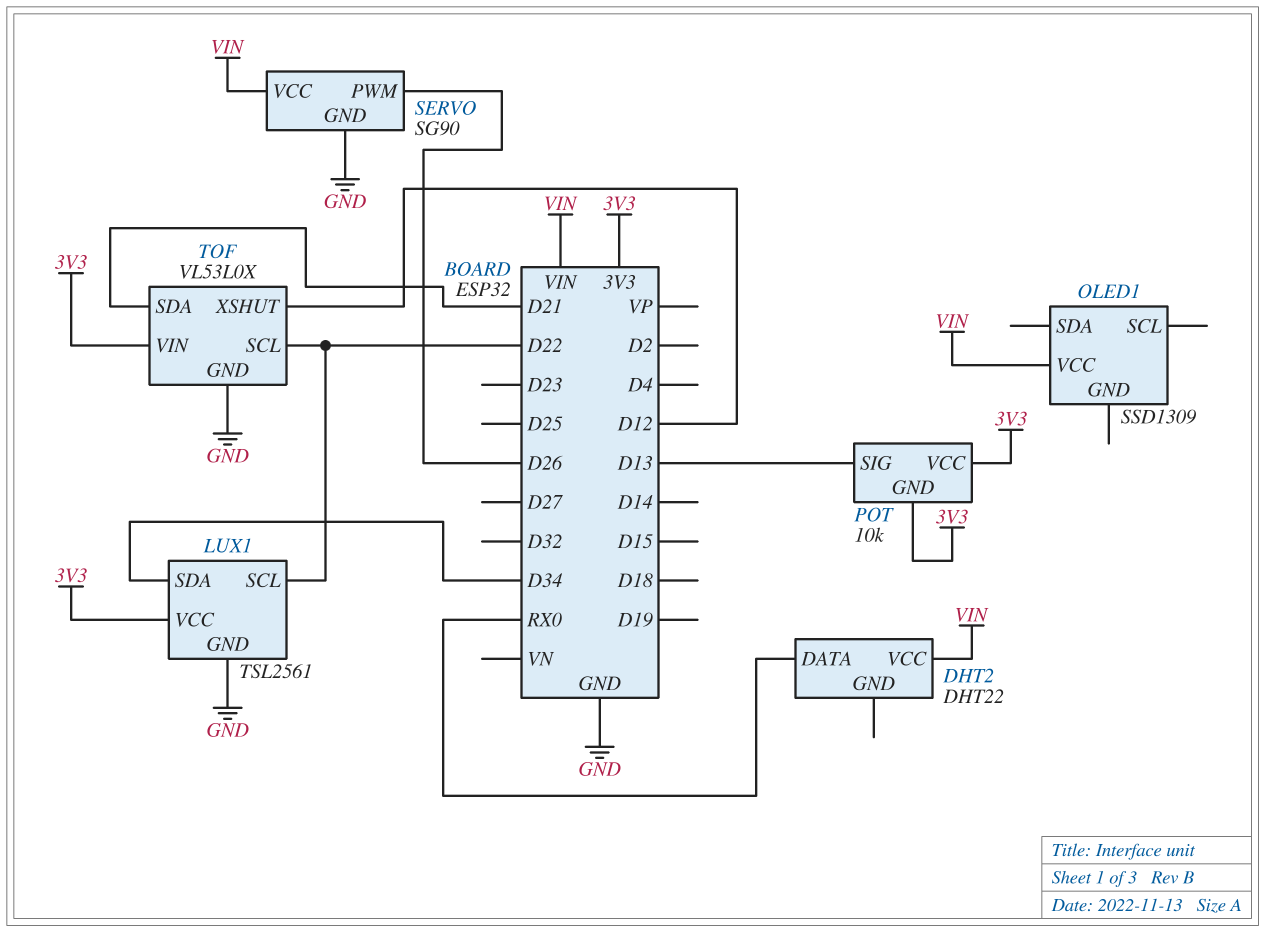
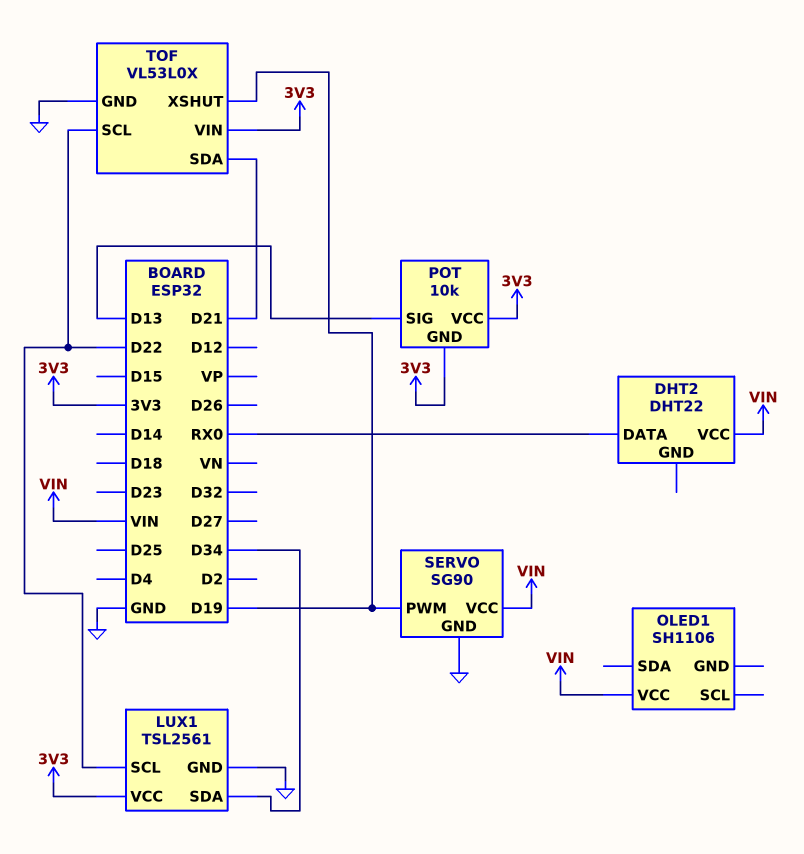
OLED1: SSD1309 -> SH1106
SERVO pin PWM: D26 -> D19
TOF pin XSHUT: D12 -> D19

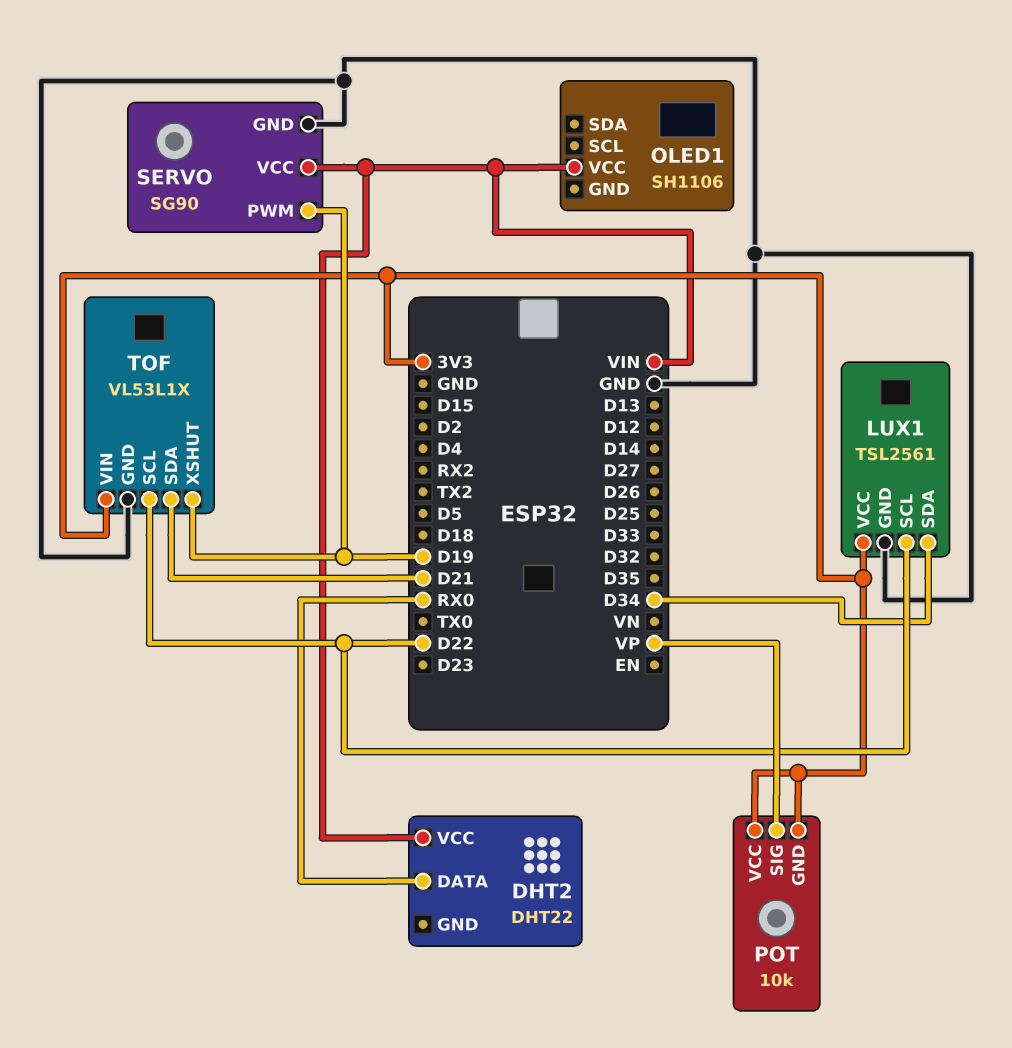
POT pin SIG: D13 -> VP
TOF: VL53L0X -> VL53L1X

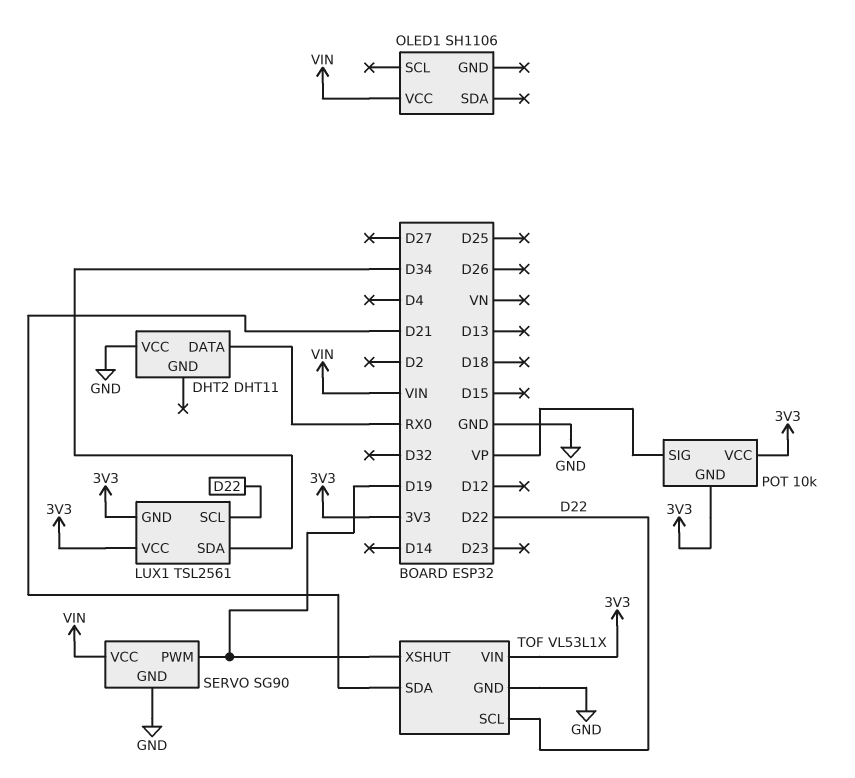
DHT2: DHT22 -> DHT11
DHT2 pin VCC: VIN -> GND
LUX1 pin GND: GND -> 3V3

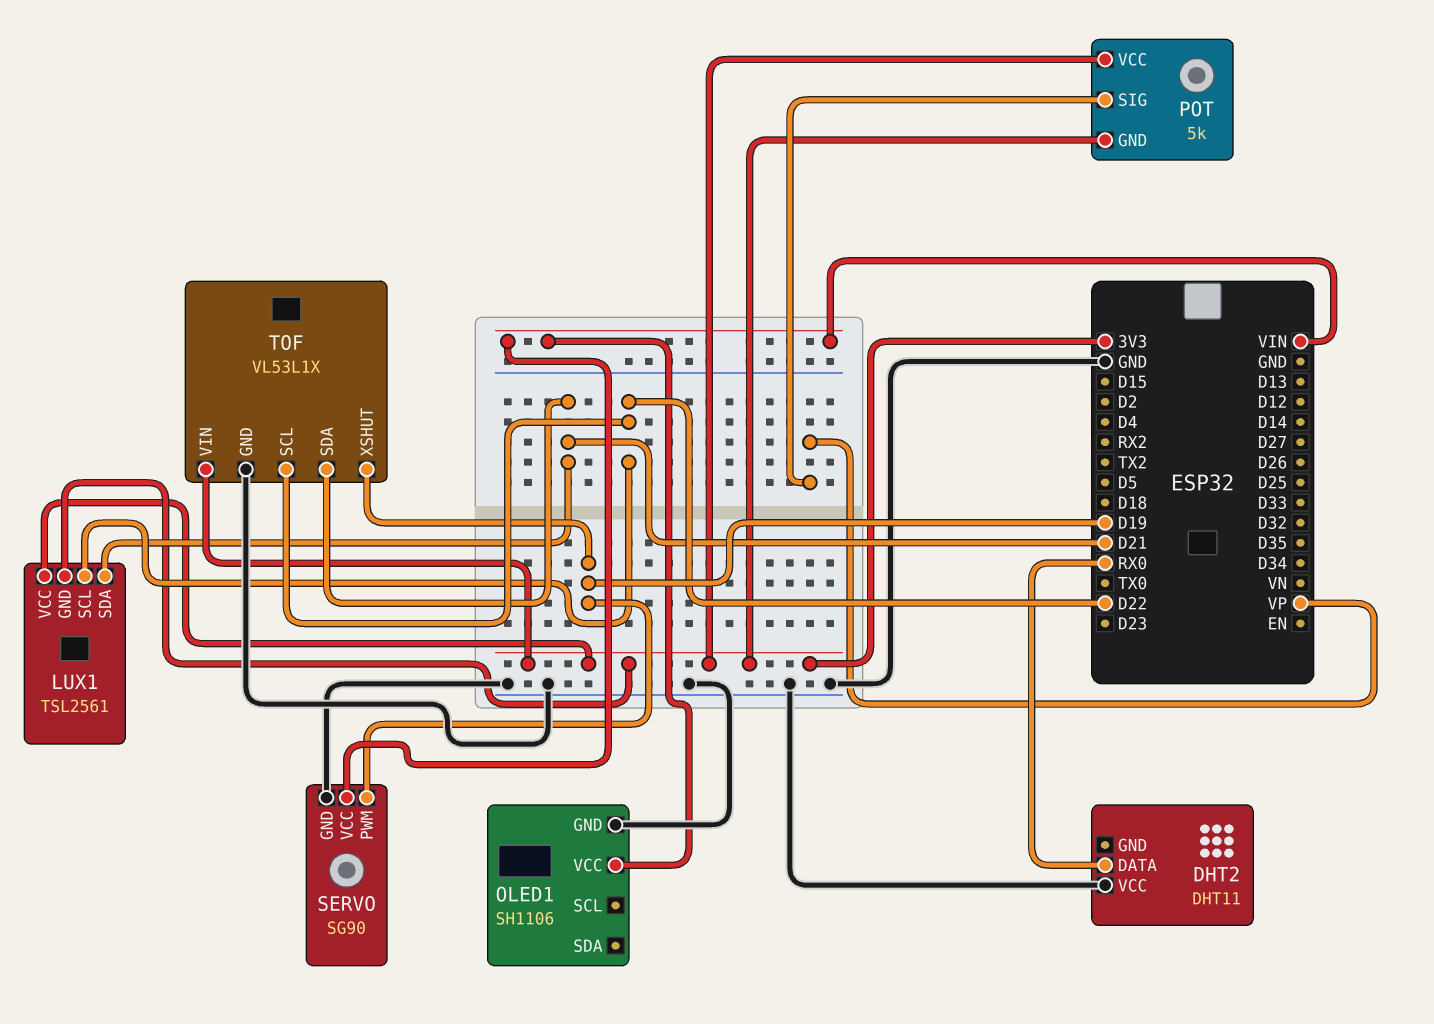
LUX1 pin SDA: D34 -> D21
OLED1 pin GND: none -> GND
POT: 10k -> 5k

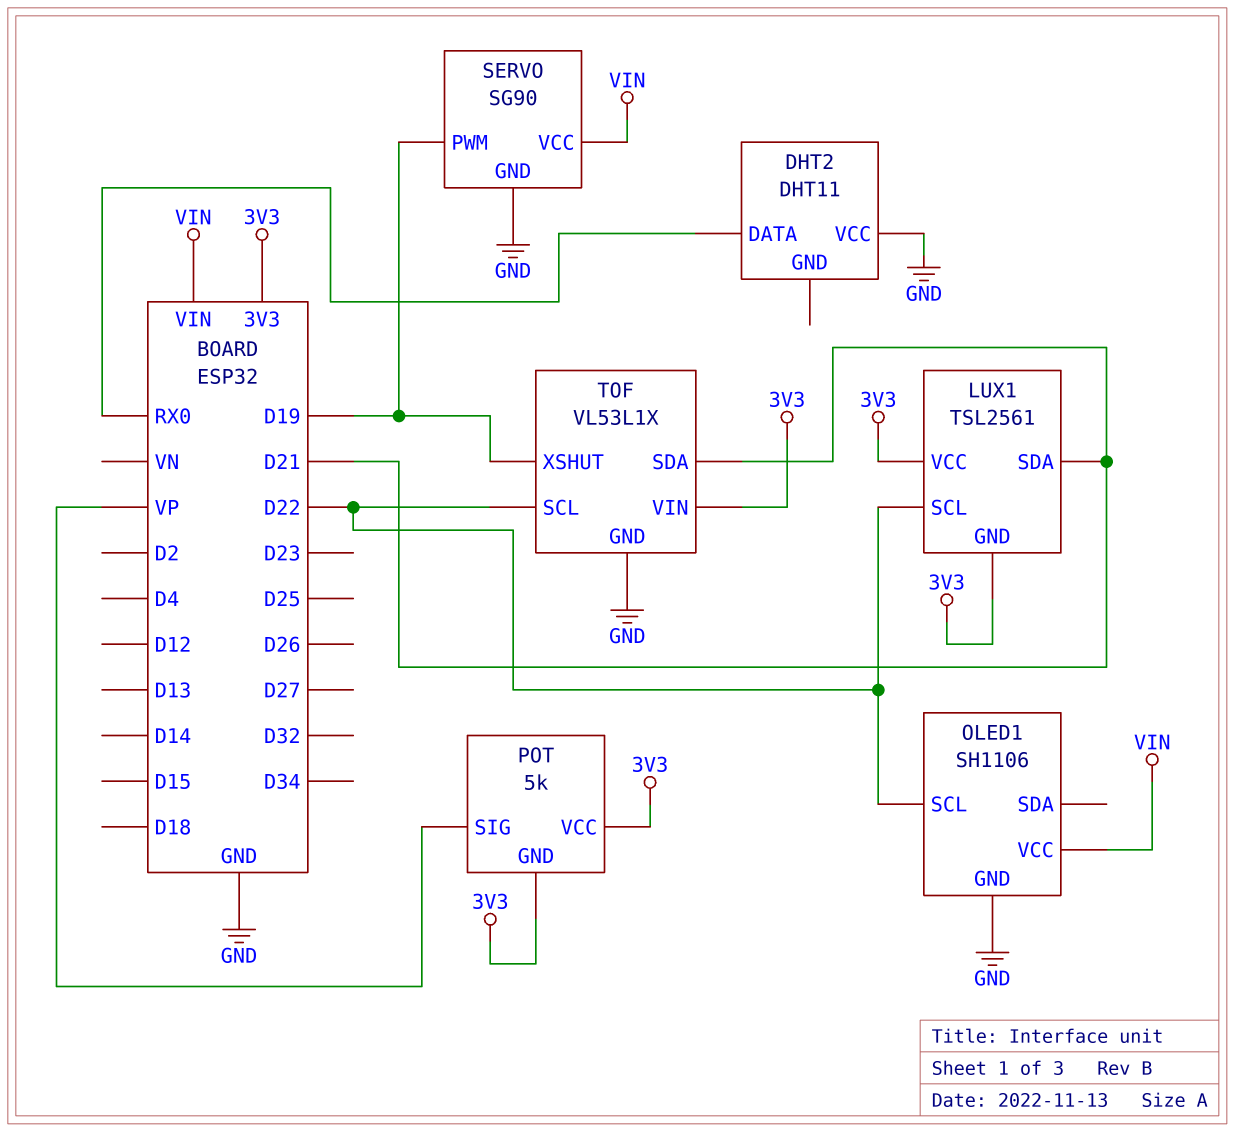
OLED1 pin SCL: none -> D22

